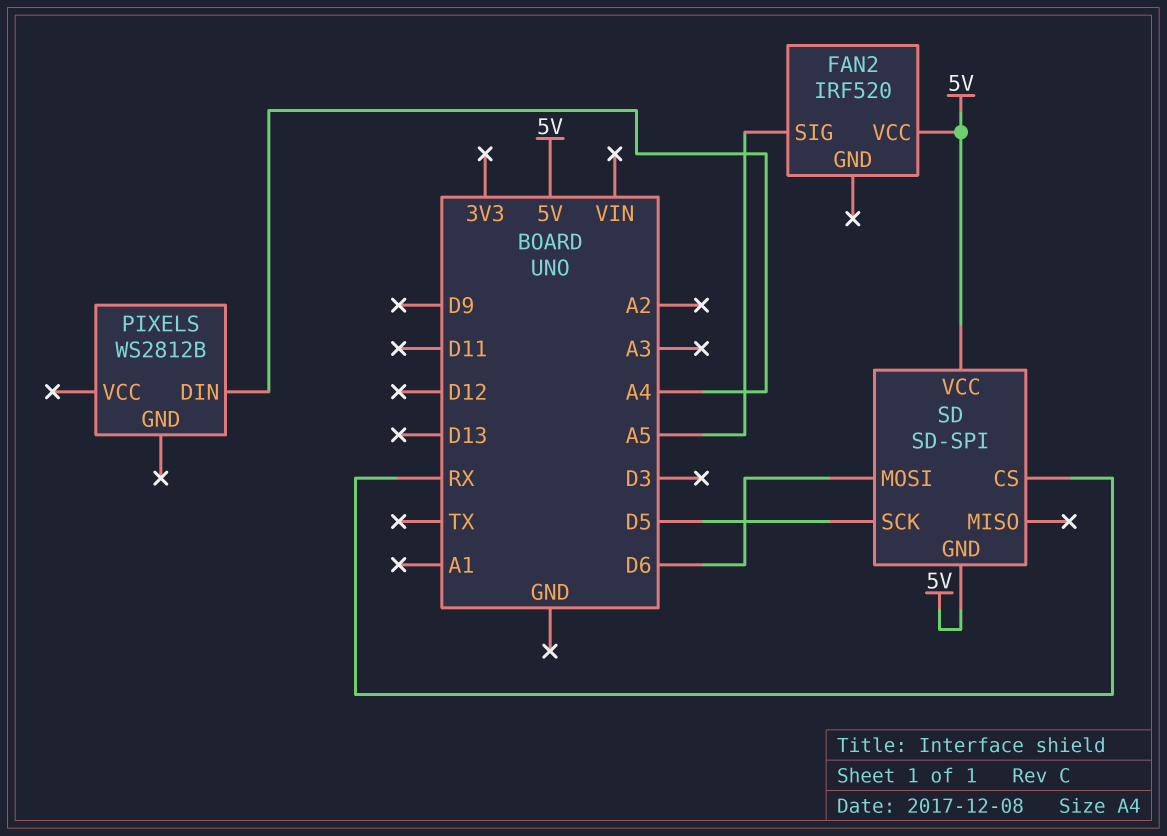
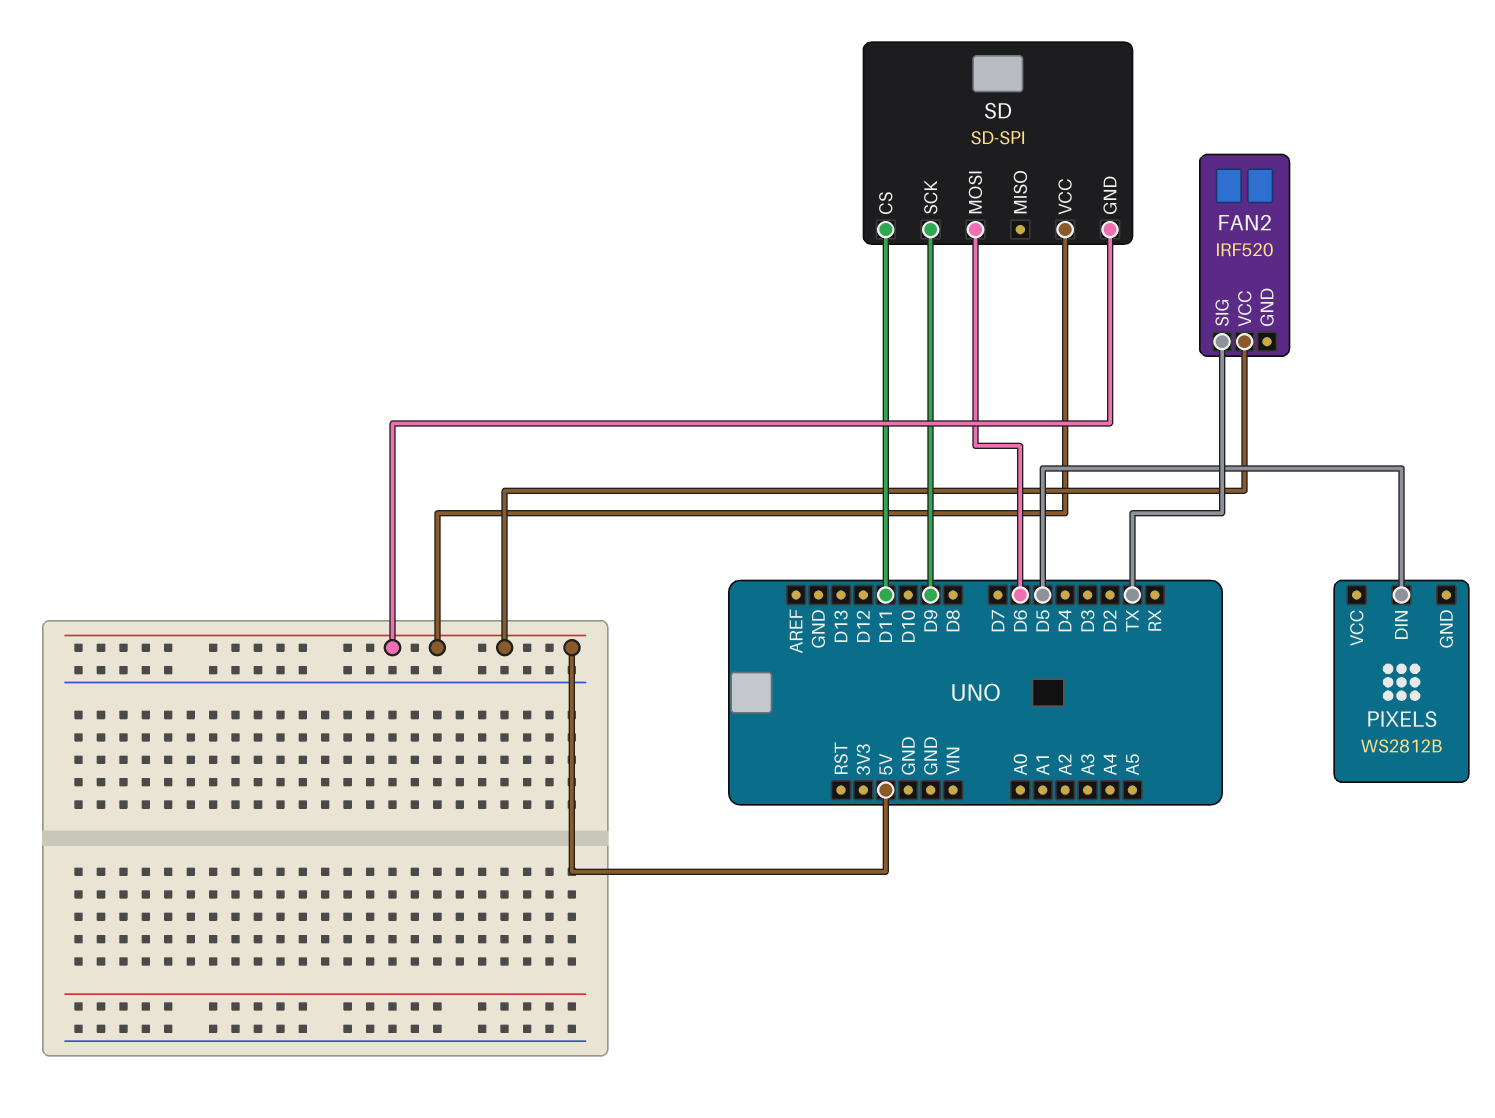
FAN2 pin SIG: A5 -> TX
PIXELS pin DIN: A4 -> D5
SD pin CS: RX -> D11
SD pin SCK: D5 -> D9

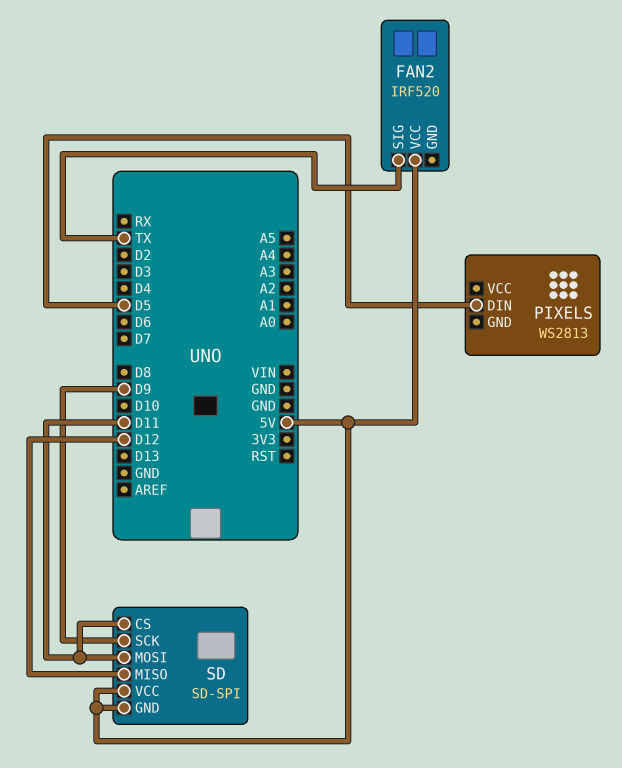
PIXELS: WS2812B -> WS2813
SD pin MISO: none -> D12
SD pin MOSI: D6 -> D11

